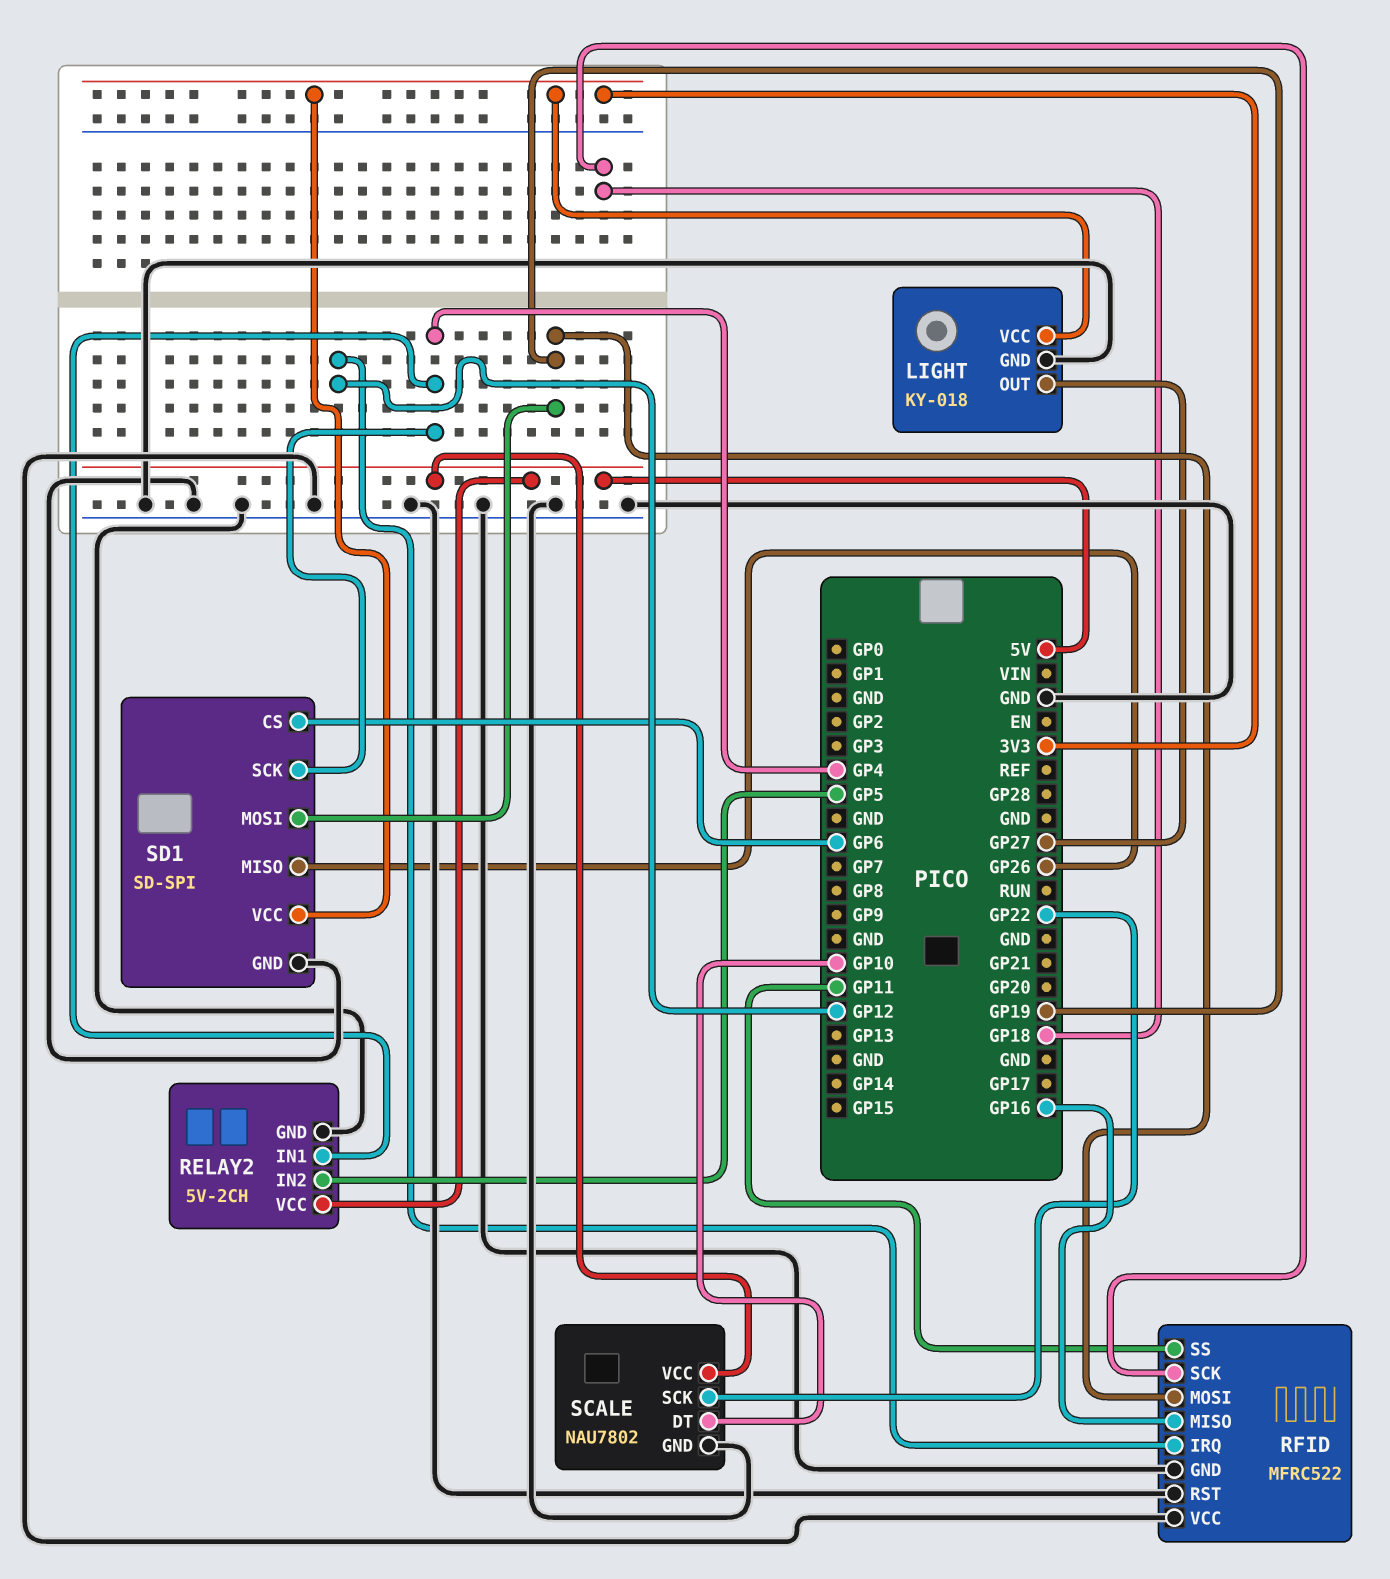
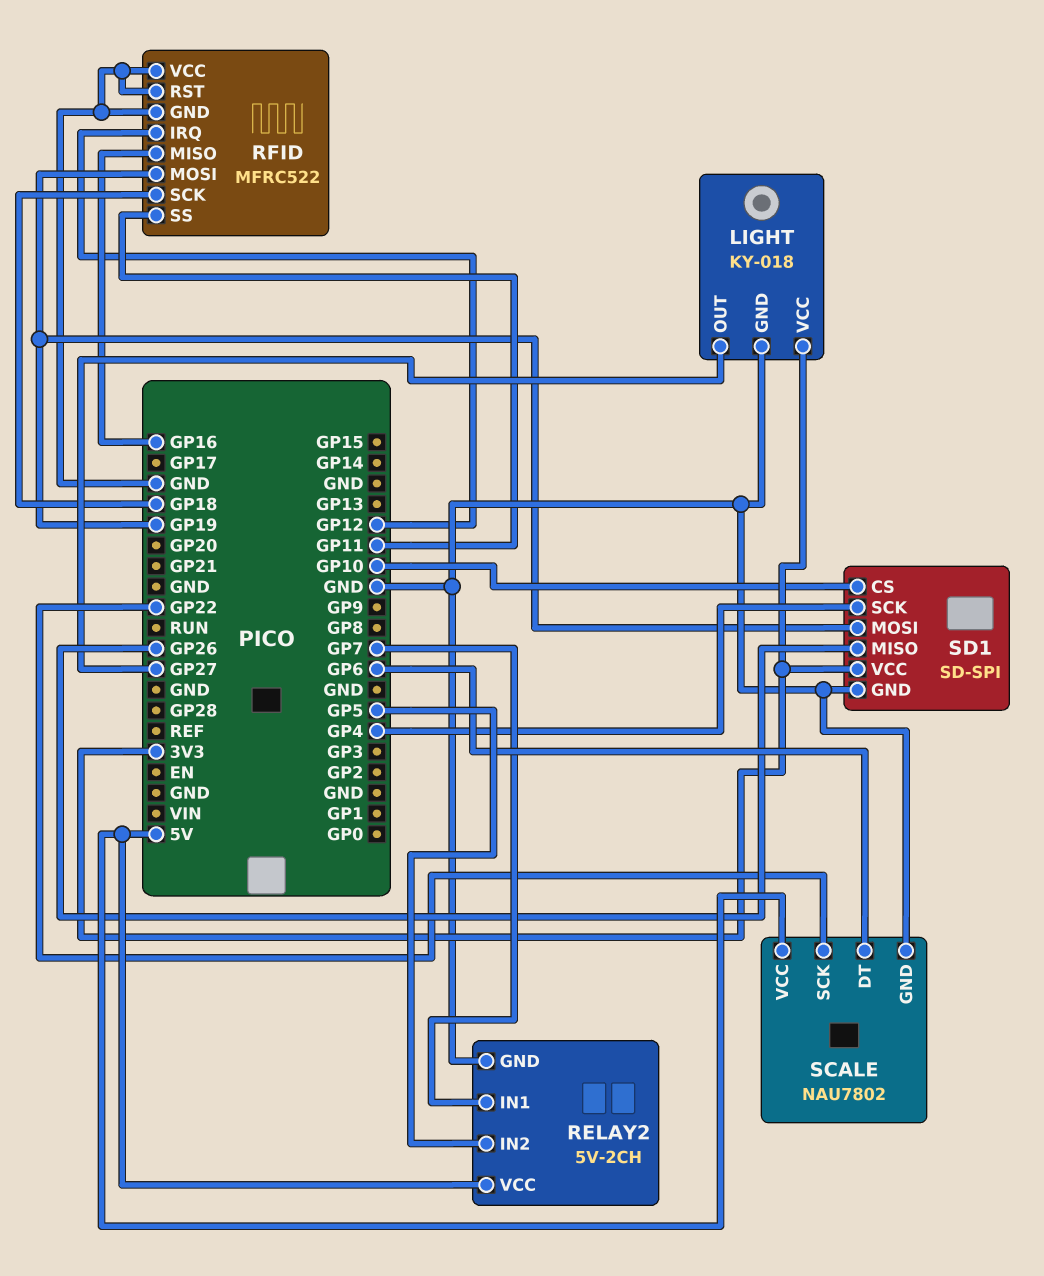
RELAY2 pin IN1: GP4 -> GP7
SCALE pin DT: GP10 -> GP6
SD1 pin CS: GP6 -> GP10

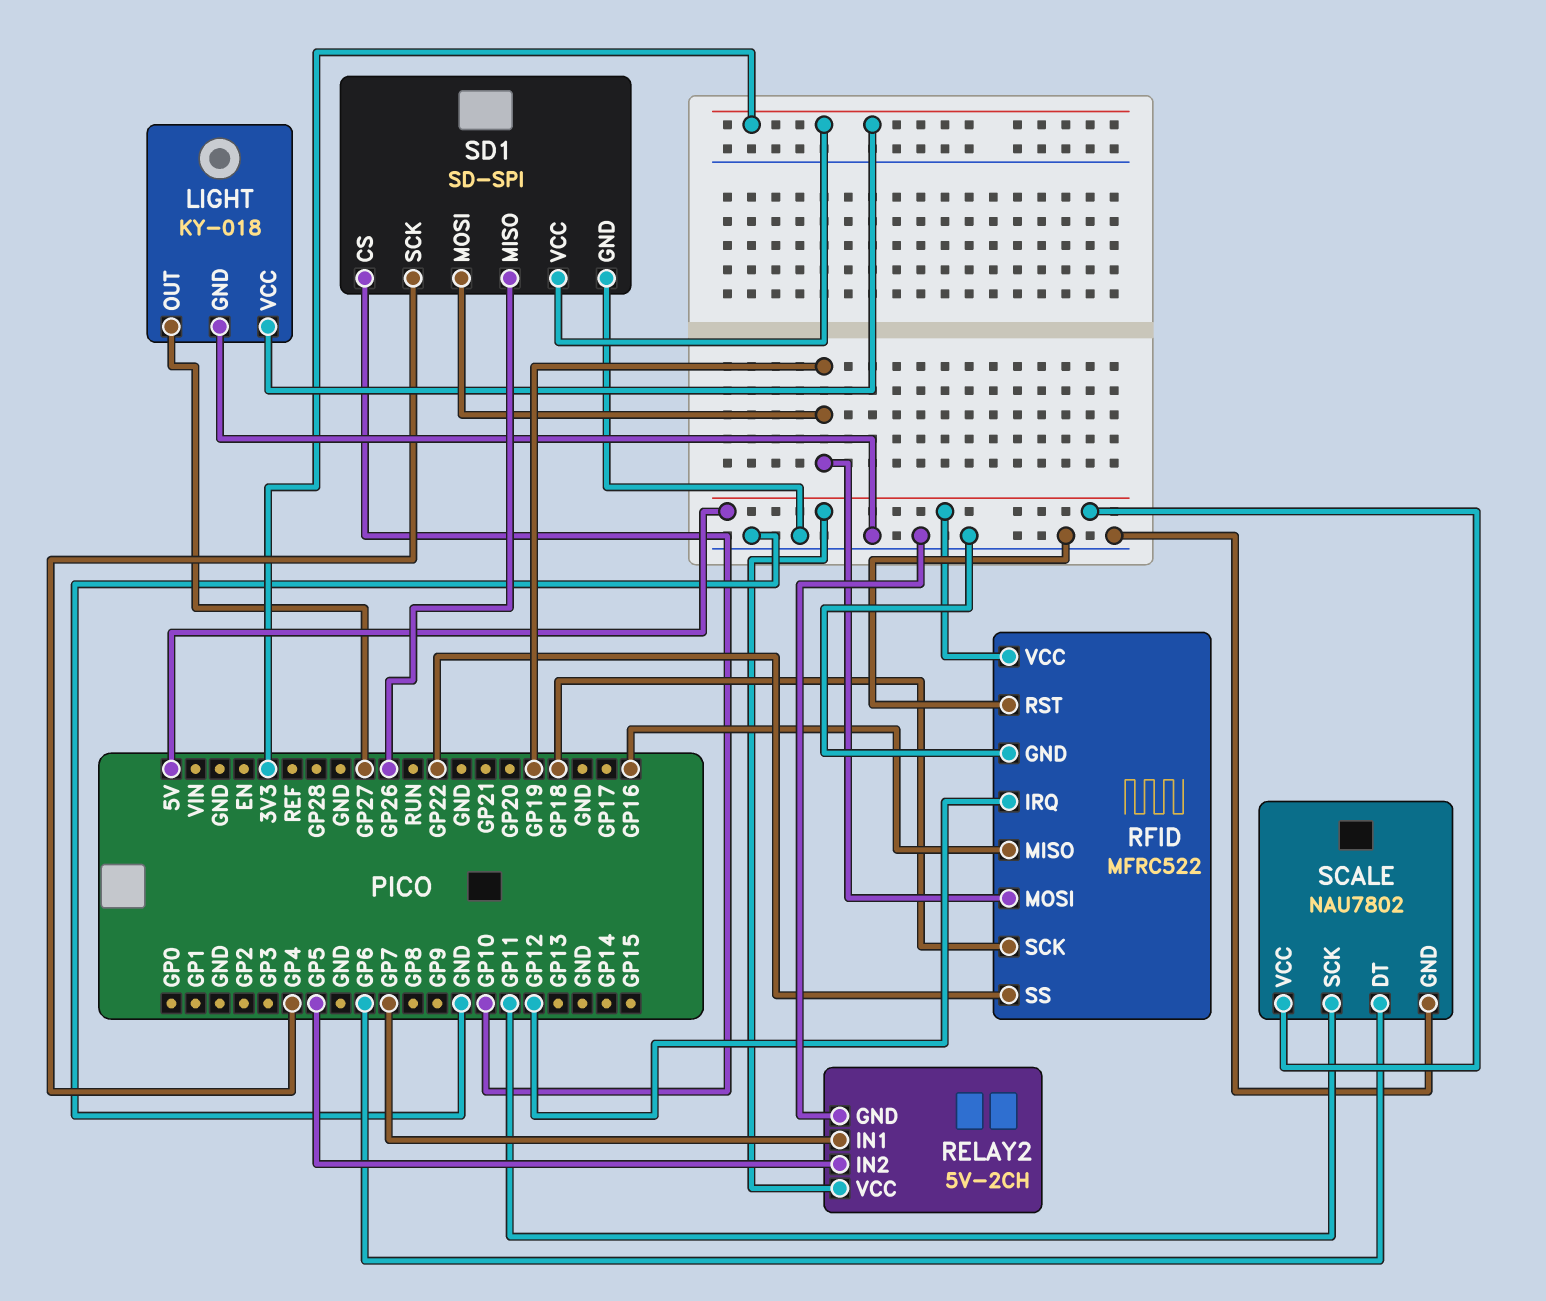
RFID pin SS: GP11 -> GP22
RFID pin VCC: GND -> 5V
SCALE pin SCK: GP22 -> GP11

